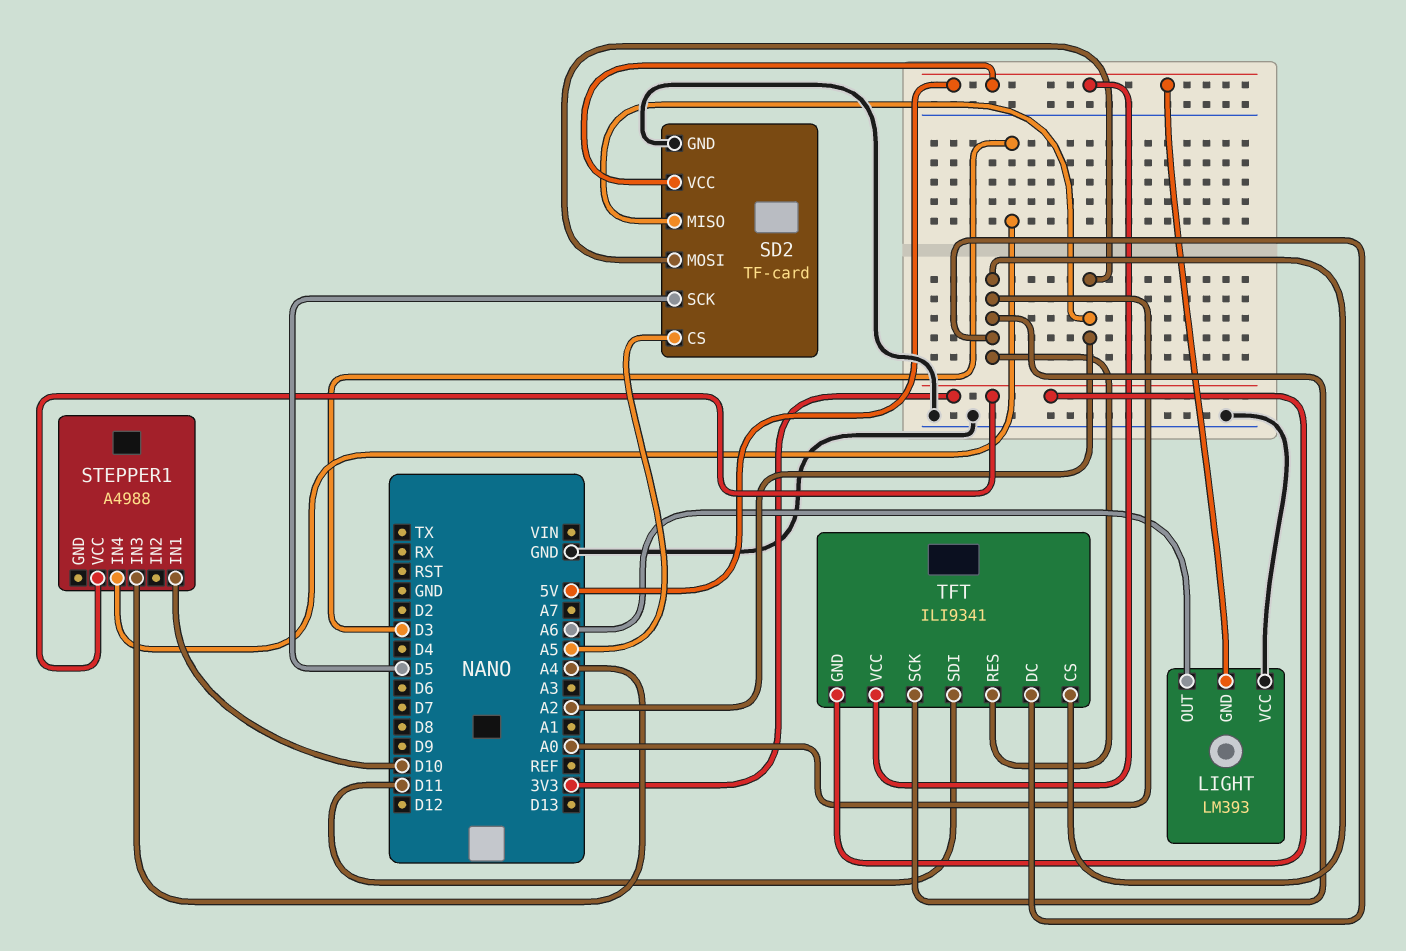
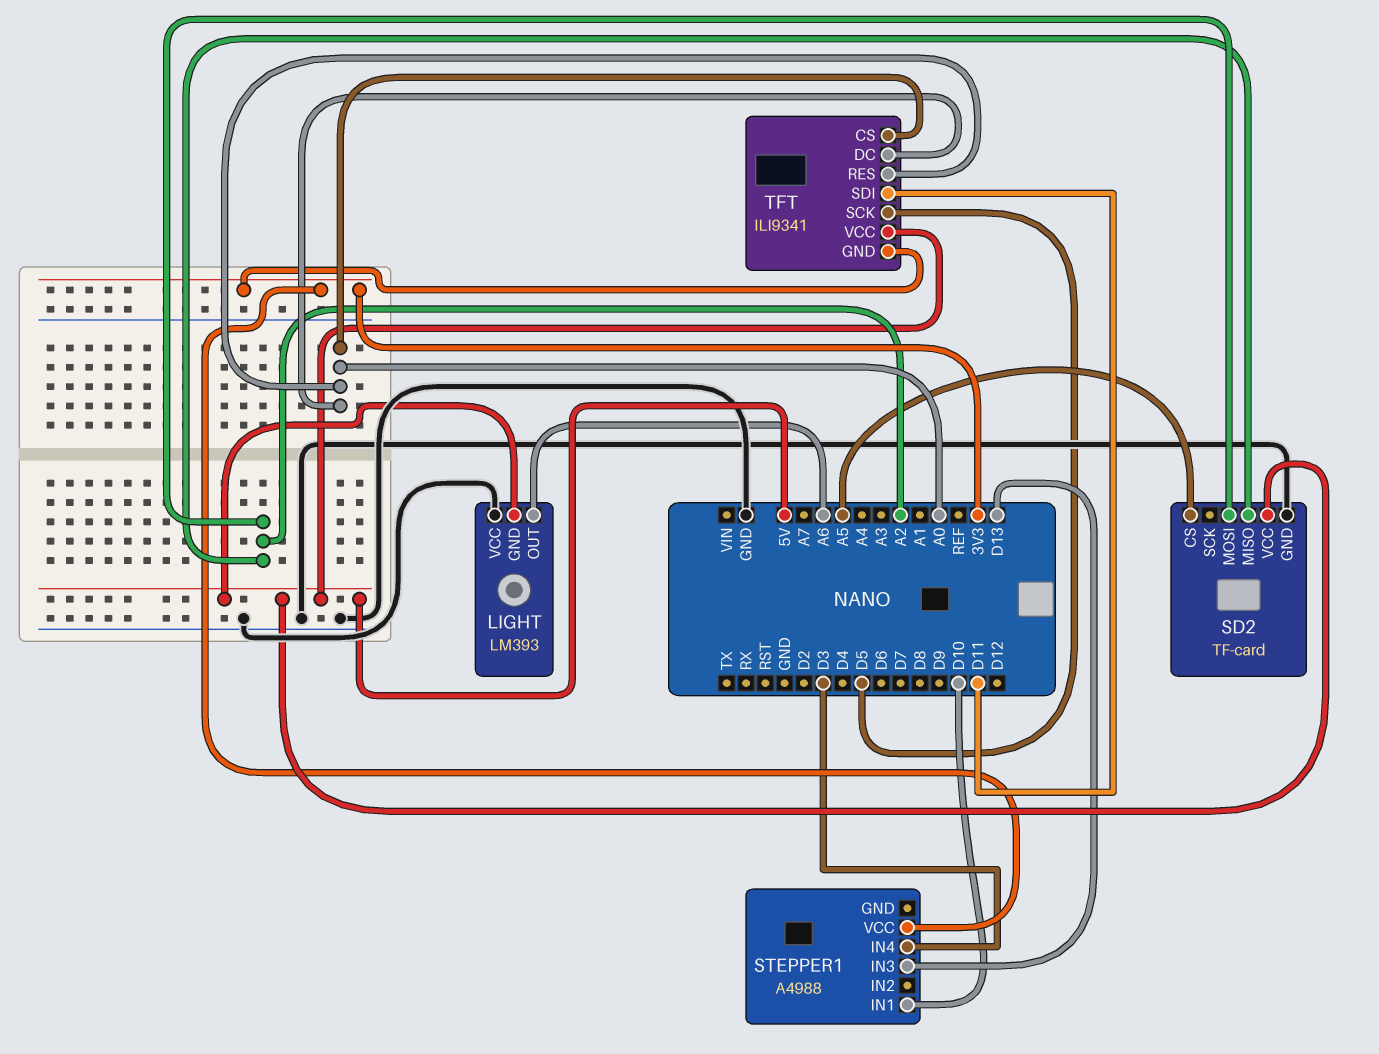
SD2 pin SCK: D5 -> none
STEPPER1 pin IN3: A4 -> D13
TFT pin SCK: A0 -> D5

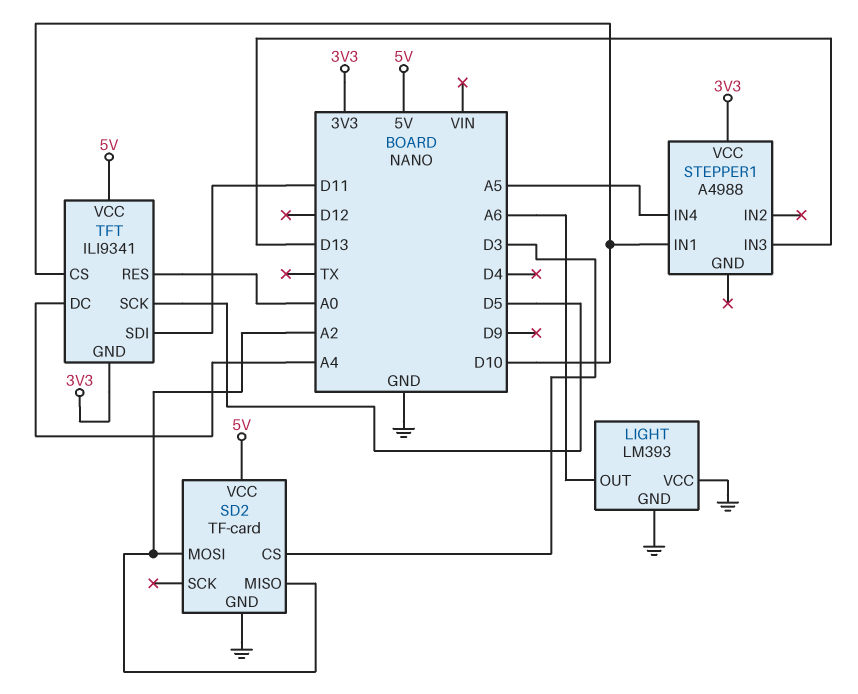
LIGHT pin GND: 5V -> GND
SD2 pin CS: A5 -> D3
STEPPER1 pin IN4: D3 -> A5
TFT pin CS: A0 -> D10
TFT pin DC: A0 -> A4

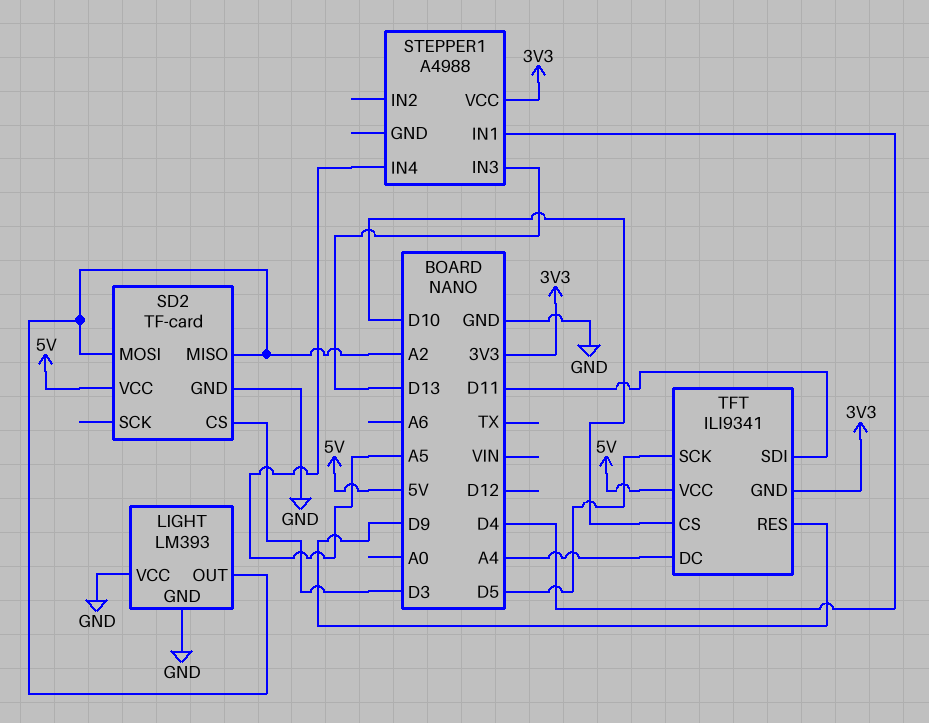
LIGHT pin OUT: A6 -> A2
STEPPER1 pin IN1: D10 -> D4
TFT pin RES: A0 -> D9

